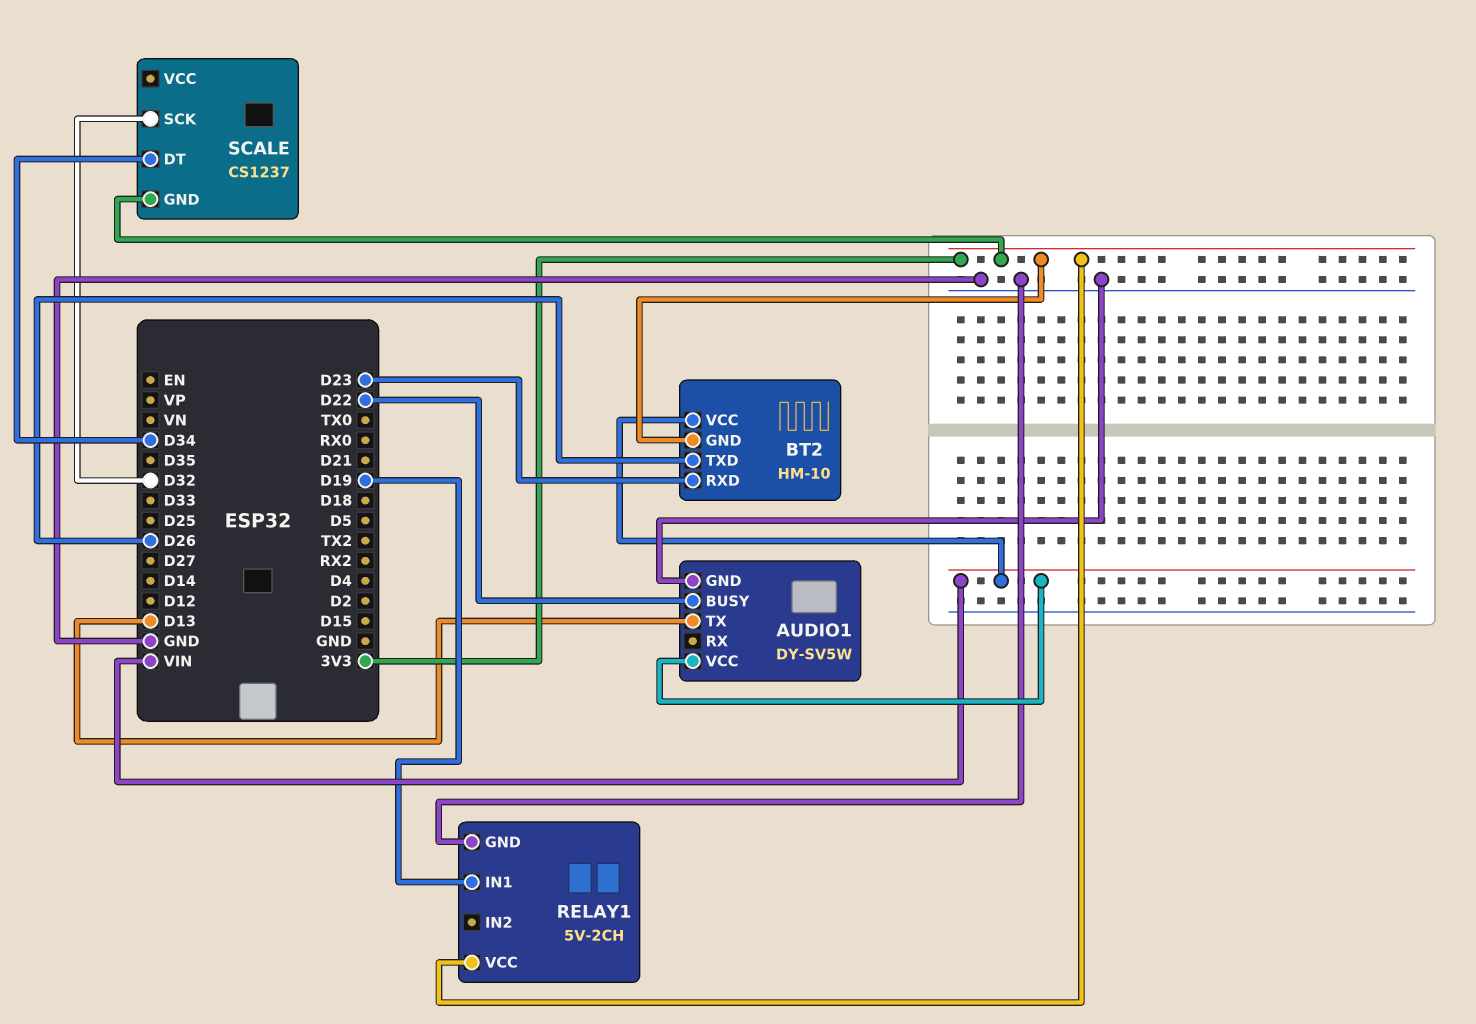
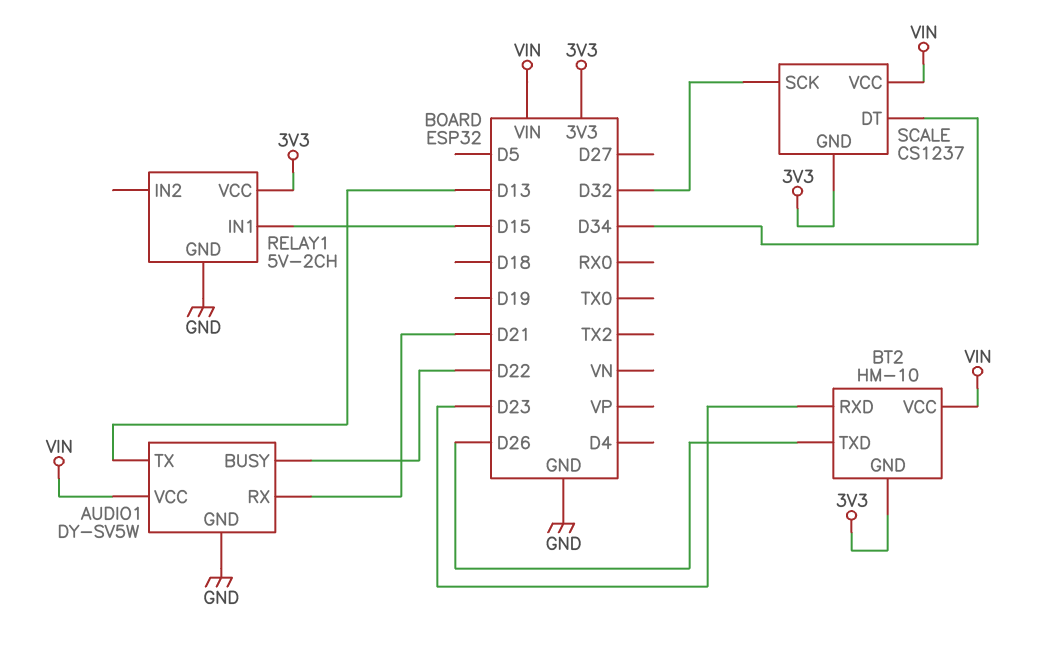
AUDIO1 pin RX: none -> D21
RELAY1 pin IN1: D19 -> D15
SCALE pin VCC: none -> VIN

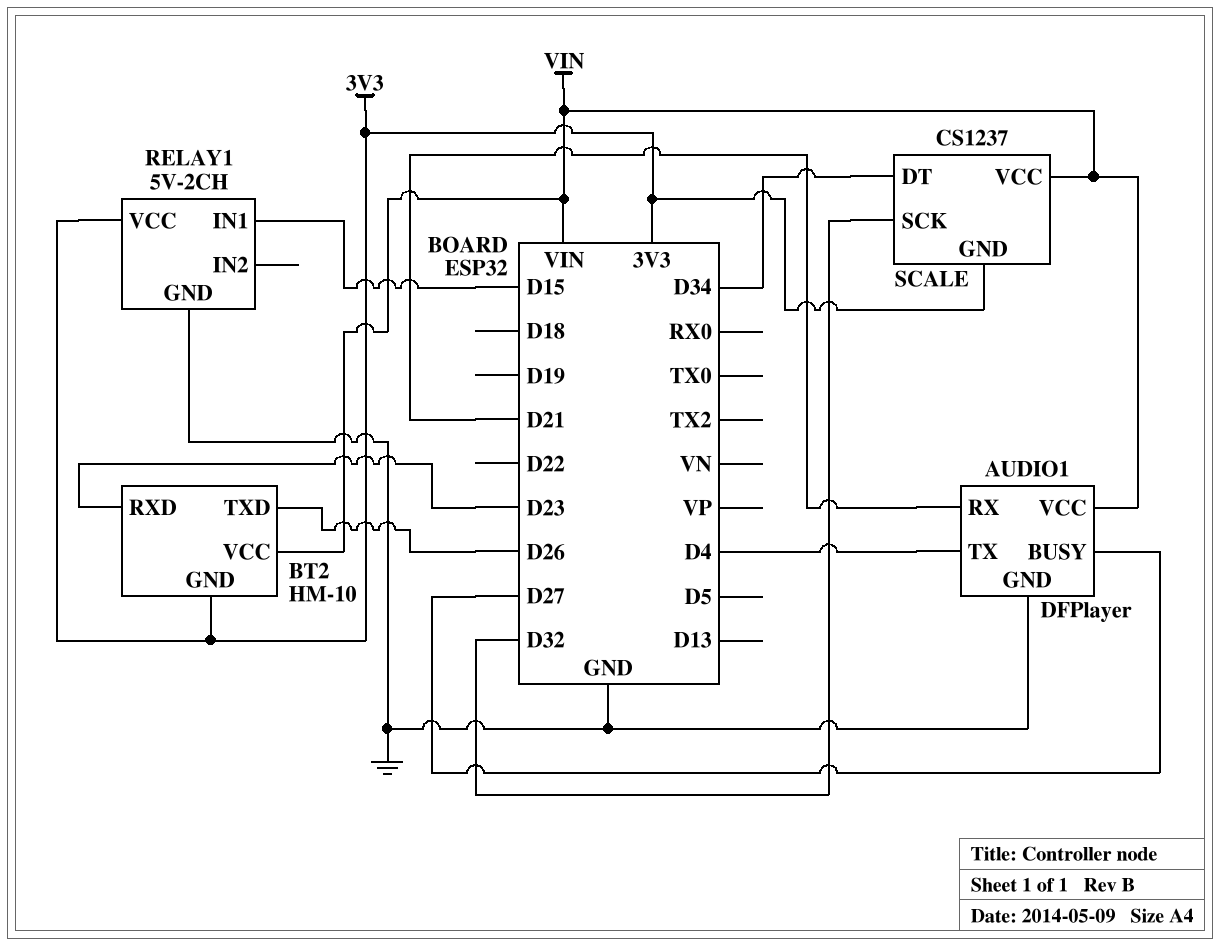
AUDIO1: DY-SV5W -> DFPlayer
AUDIO1 pin BUSY: D22 -> D27
AUDIO1 pin TX: D13 -> D4

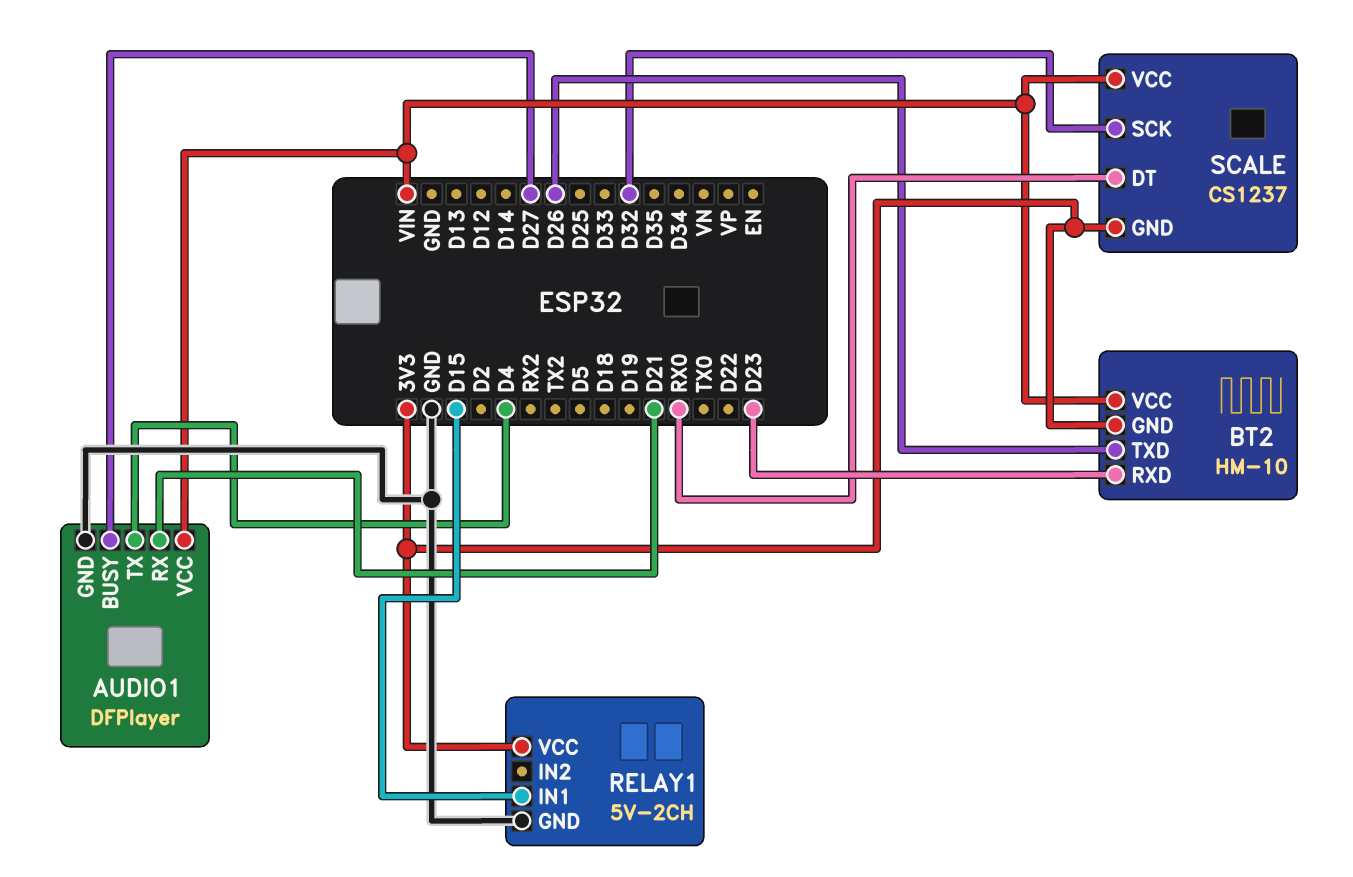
SCALE pin DT: D34 -> RX0

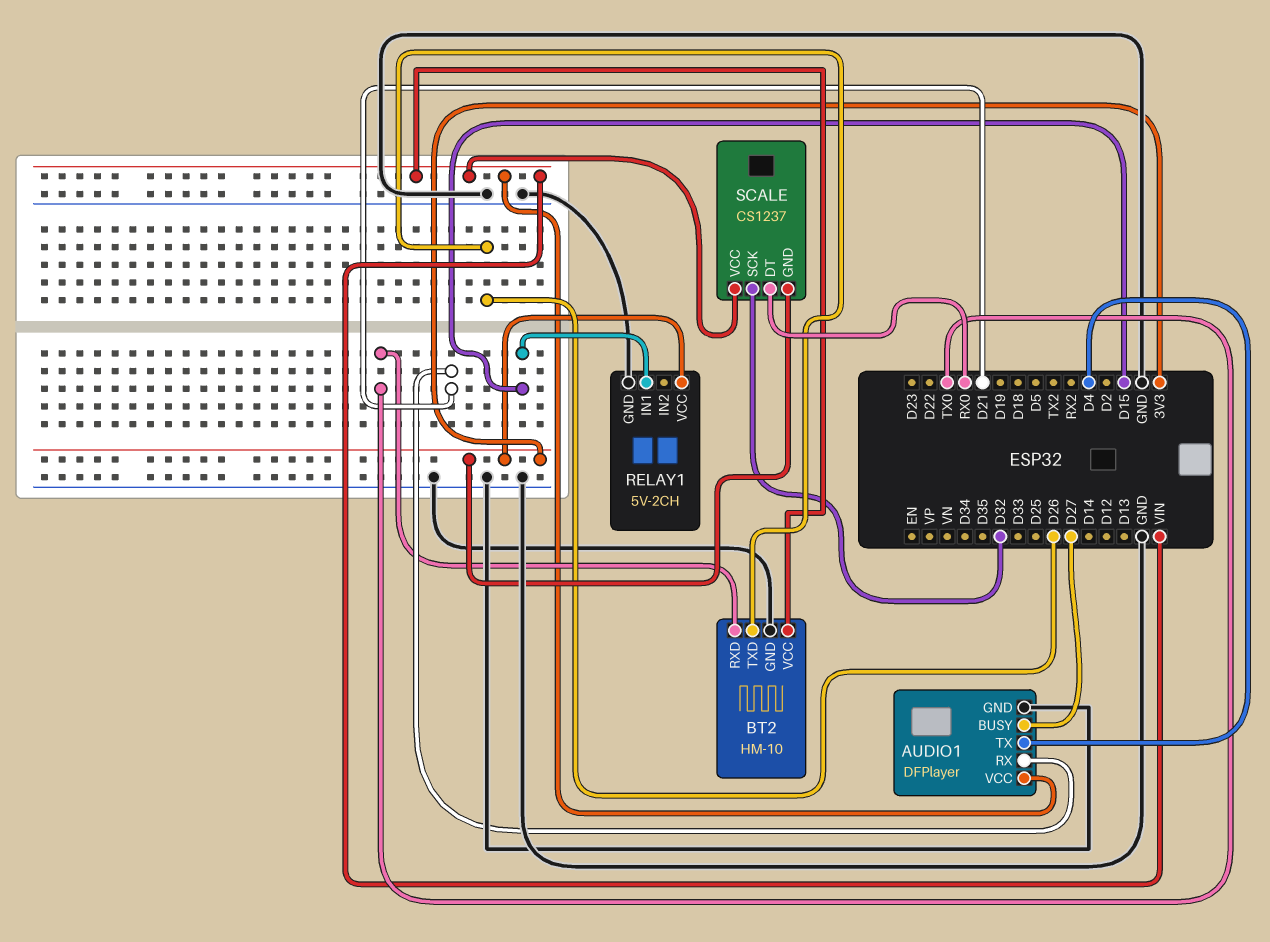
BT2 pin GND: 3V3 -> GND
BT2 pin RXD: D23 -> TX0

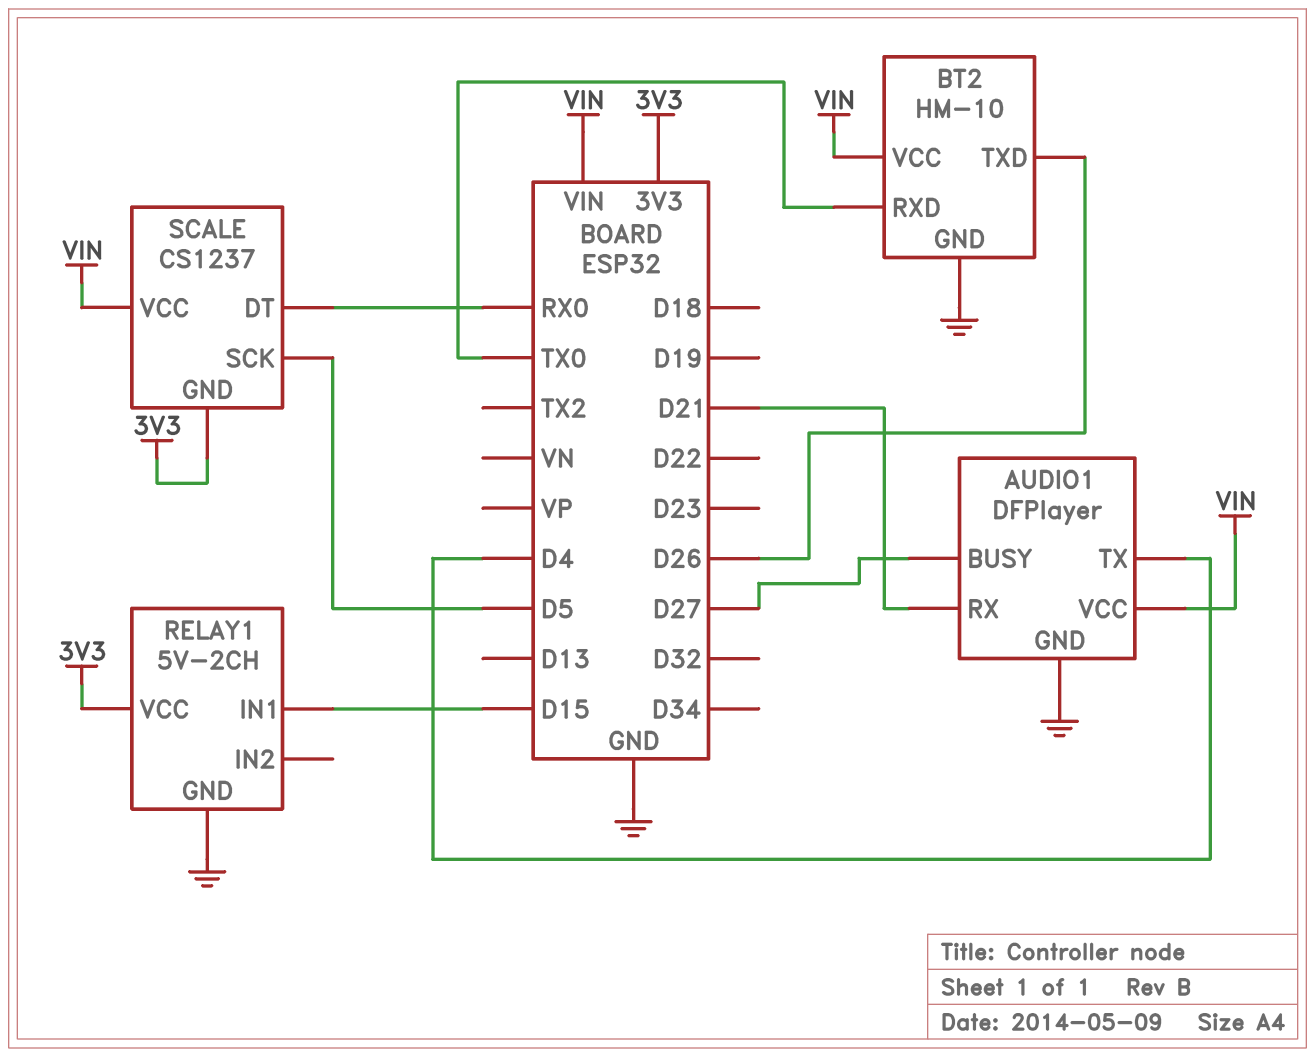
SCALE pin SCK: D32 -> D5

